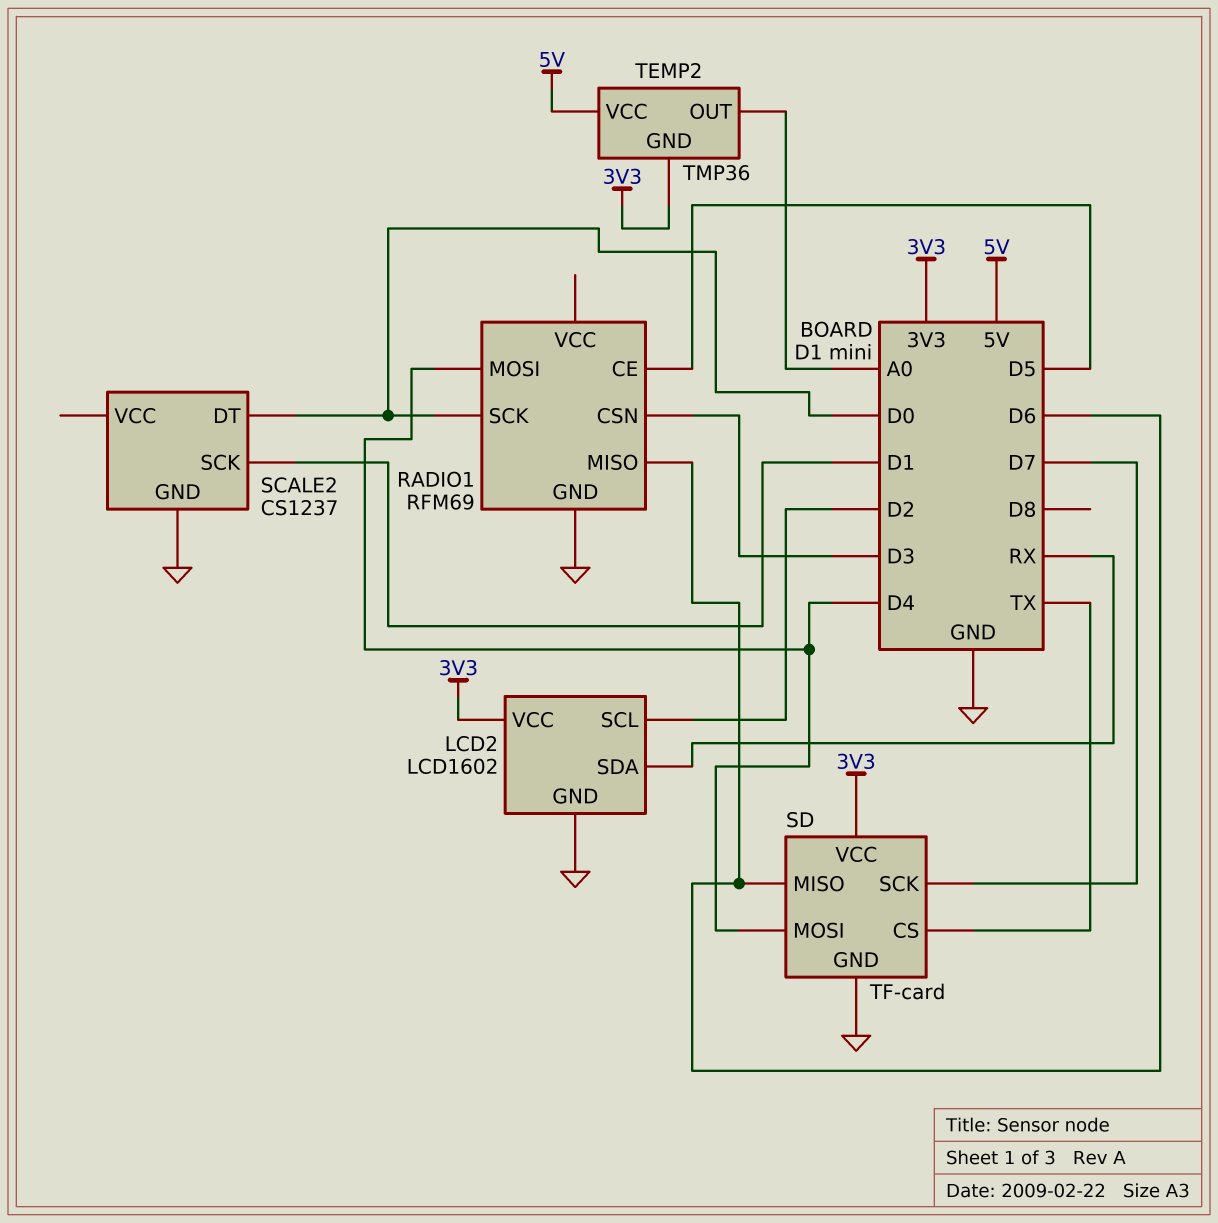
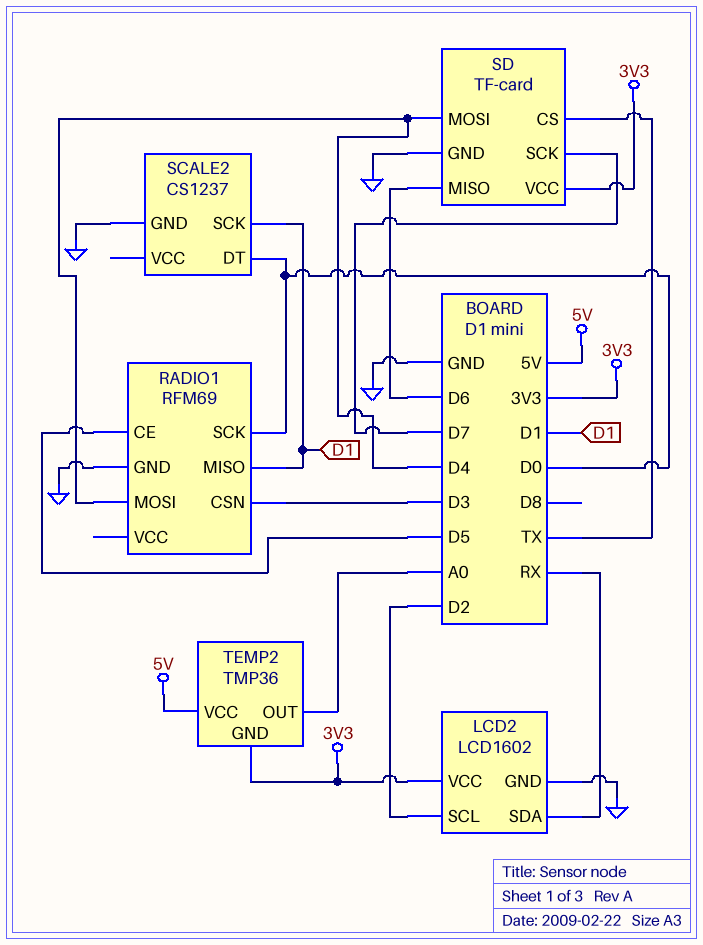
RADIO1 pin MISO: D6 -> D1

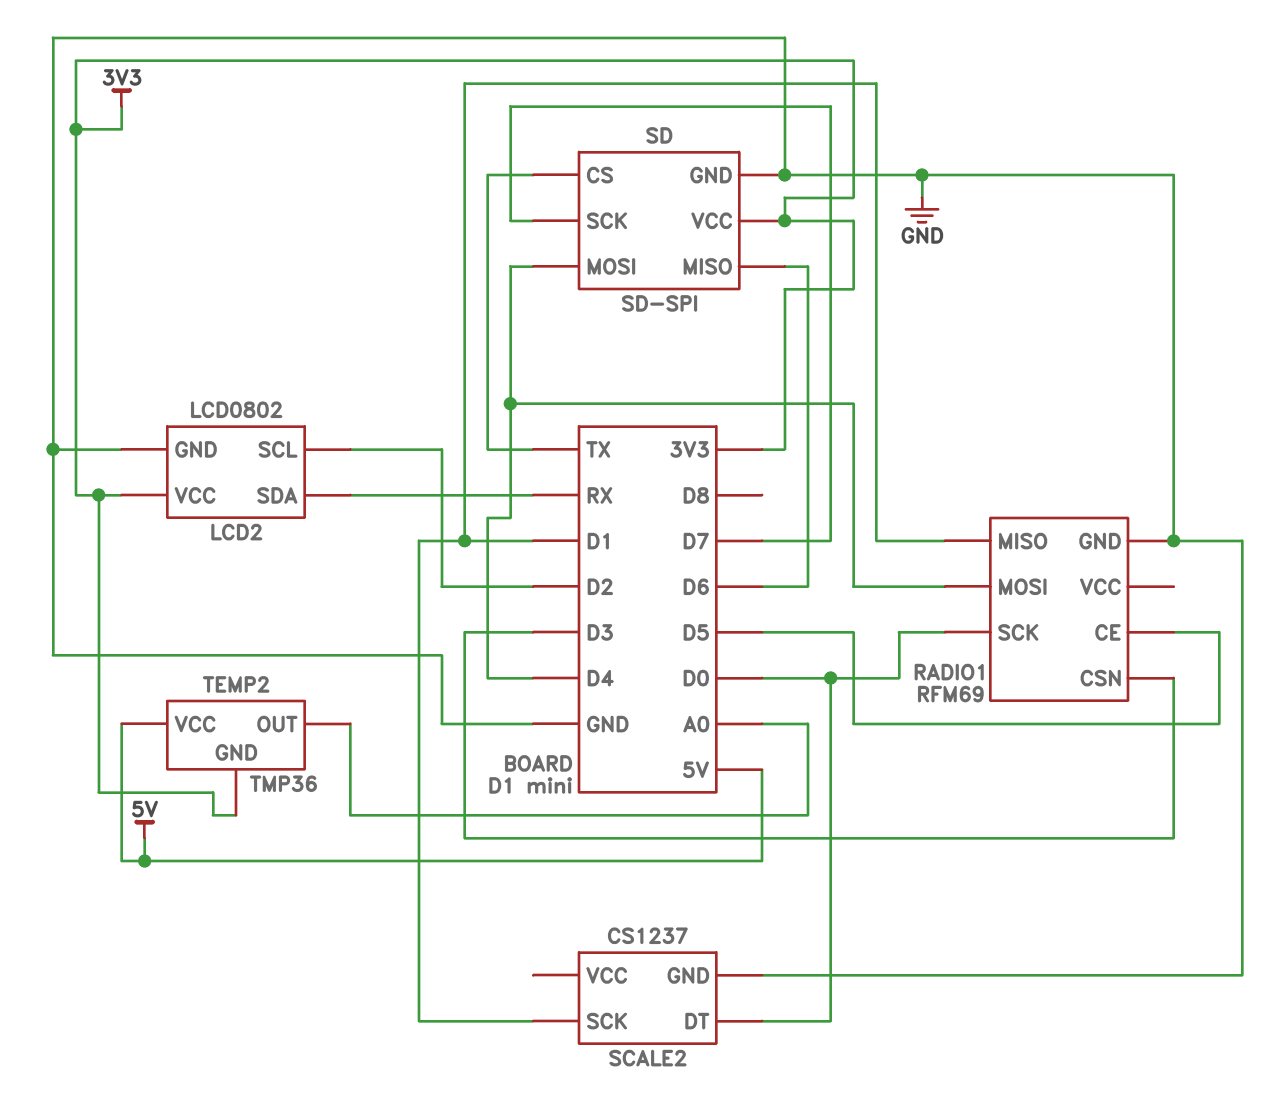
LCD2: LCD1602 -> LCD0802
SD: TF-card -> SD-SPI

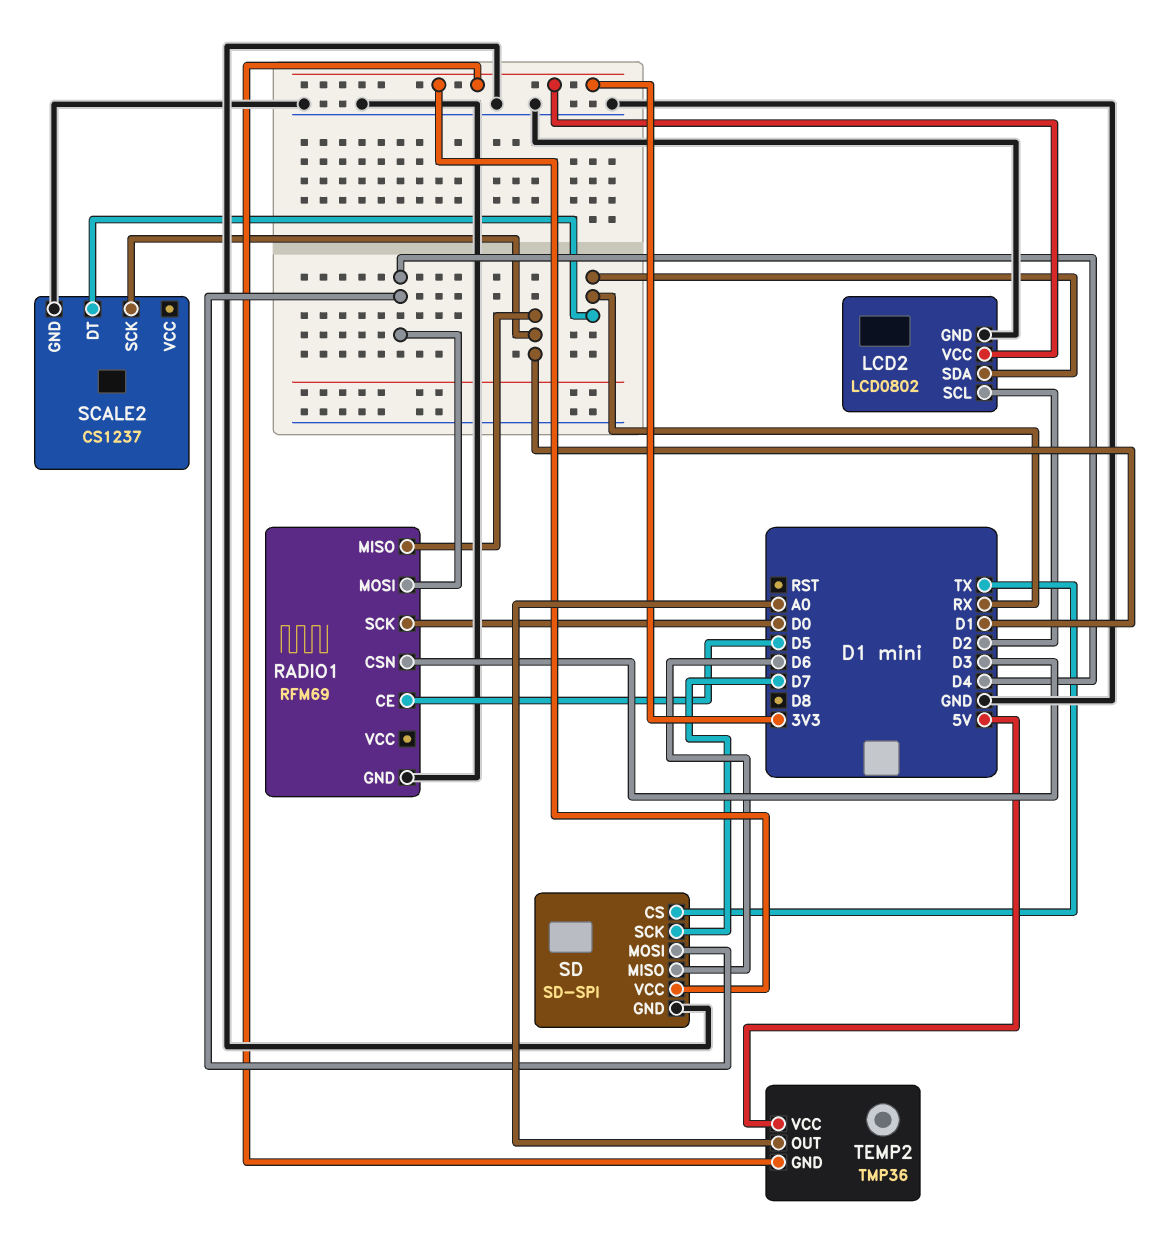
SCALE2 pin DT: D0 -> RX

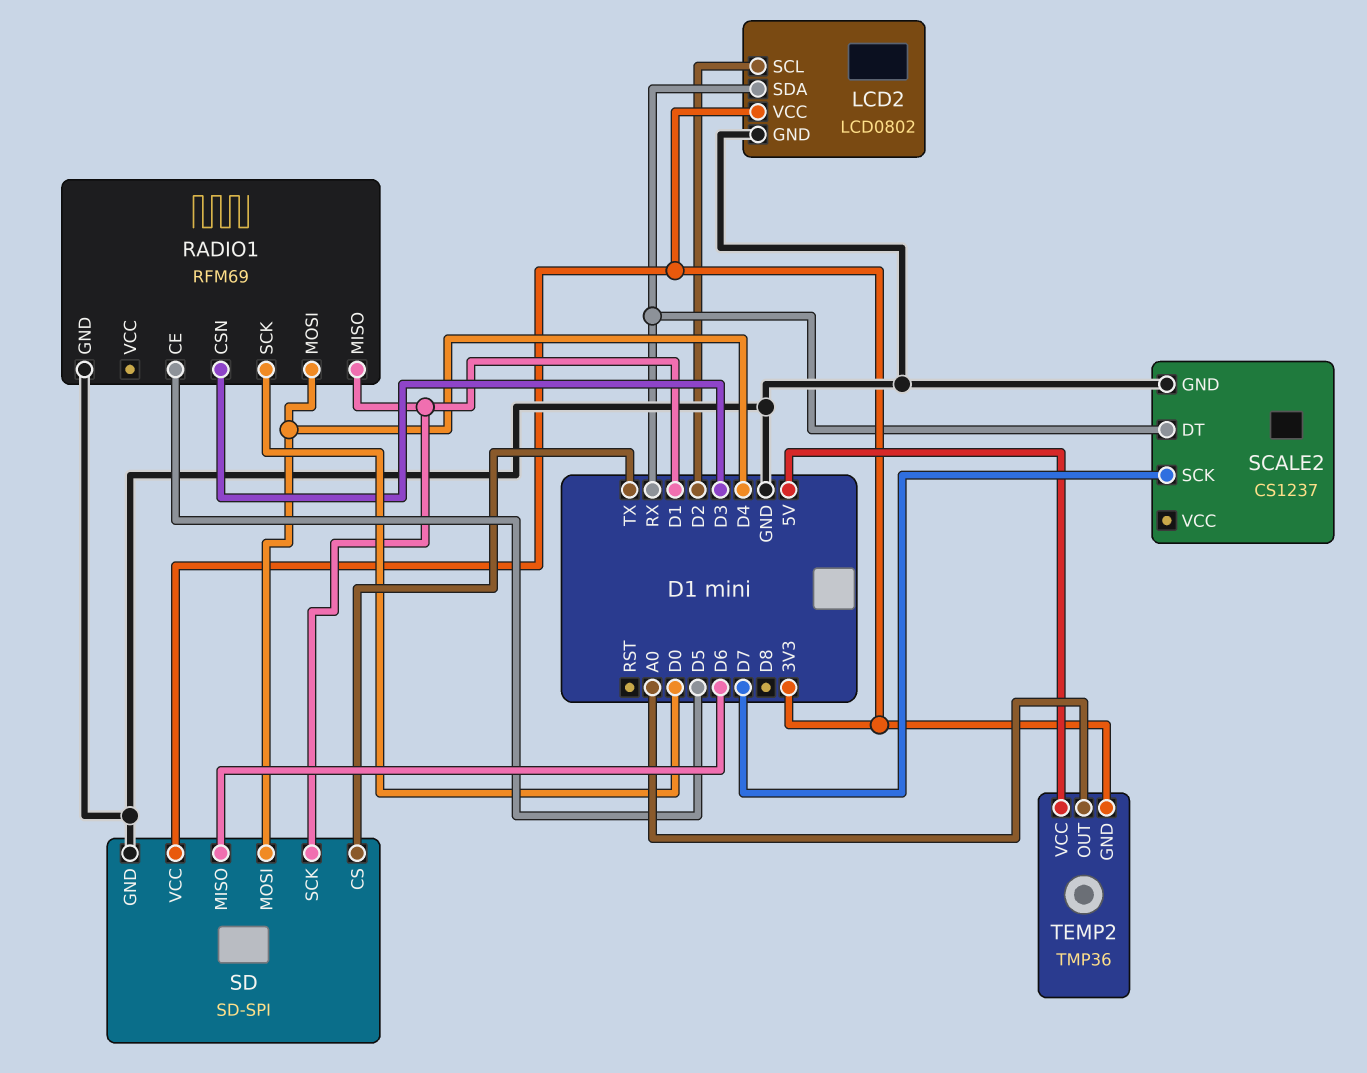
SCALE2 pin SCK: D1 -> D7
SD pin SCK: D7 -> D1

